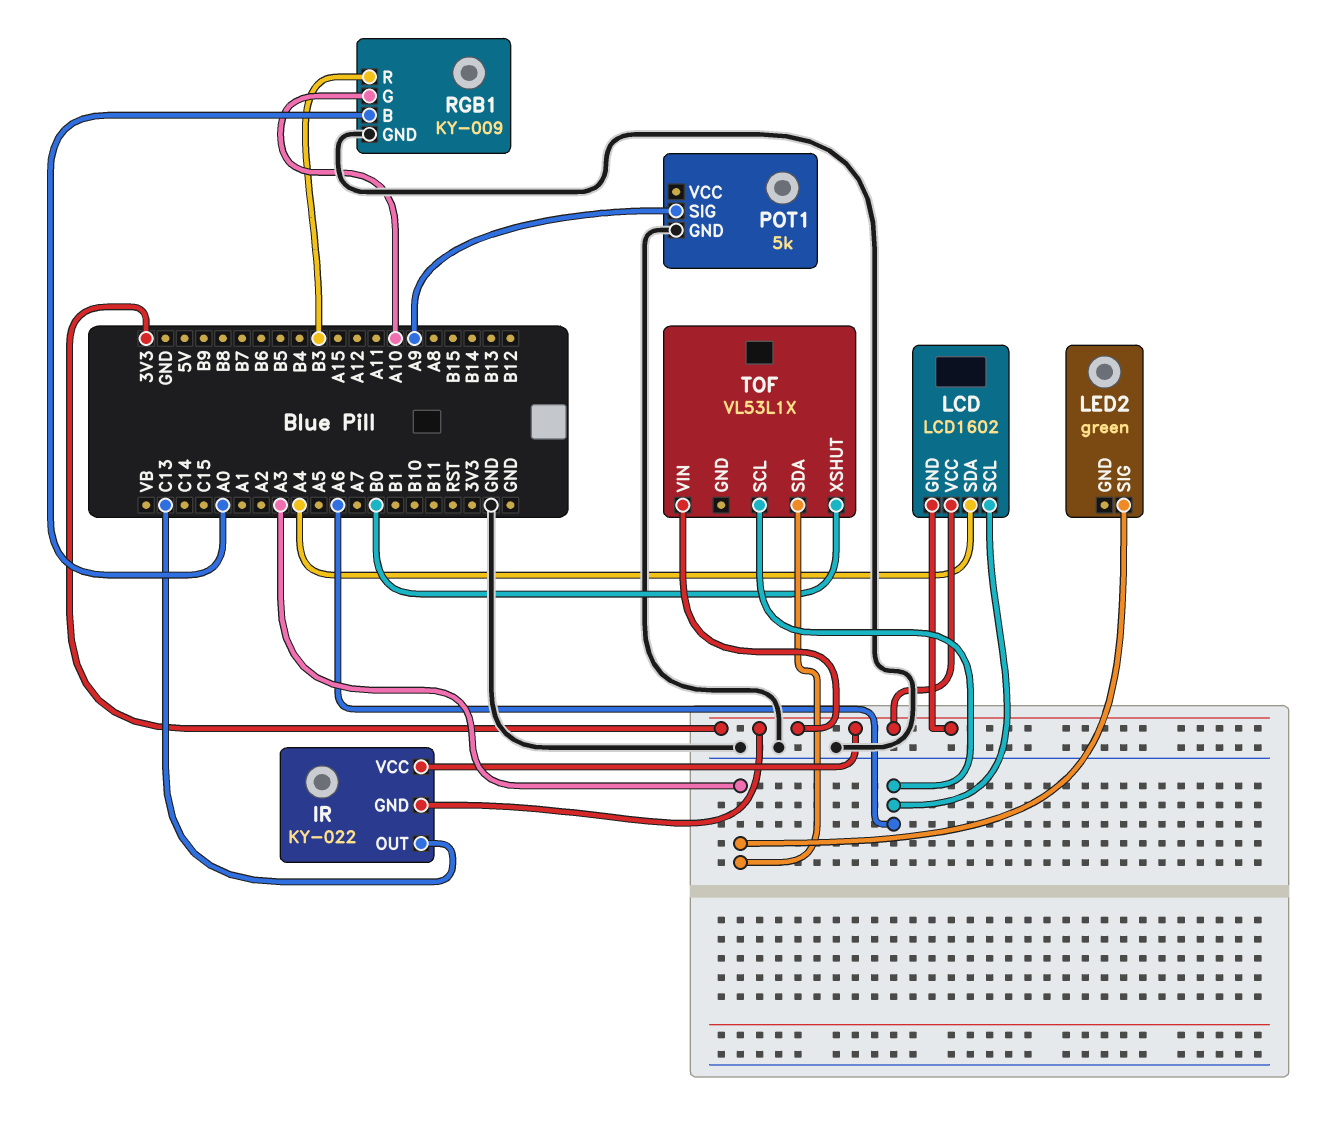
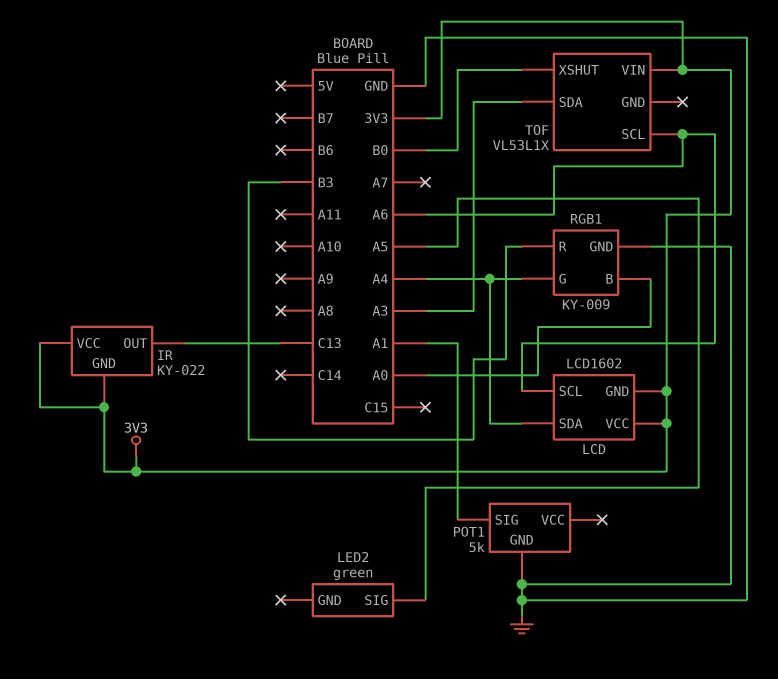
LED2 pin SIG: A3 -> A5
POT1 pin SIG: A9 -> A1
RGB1 pin G: A10 -> A4

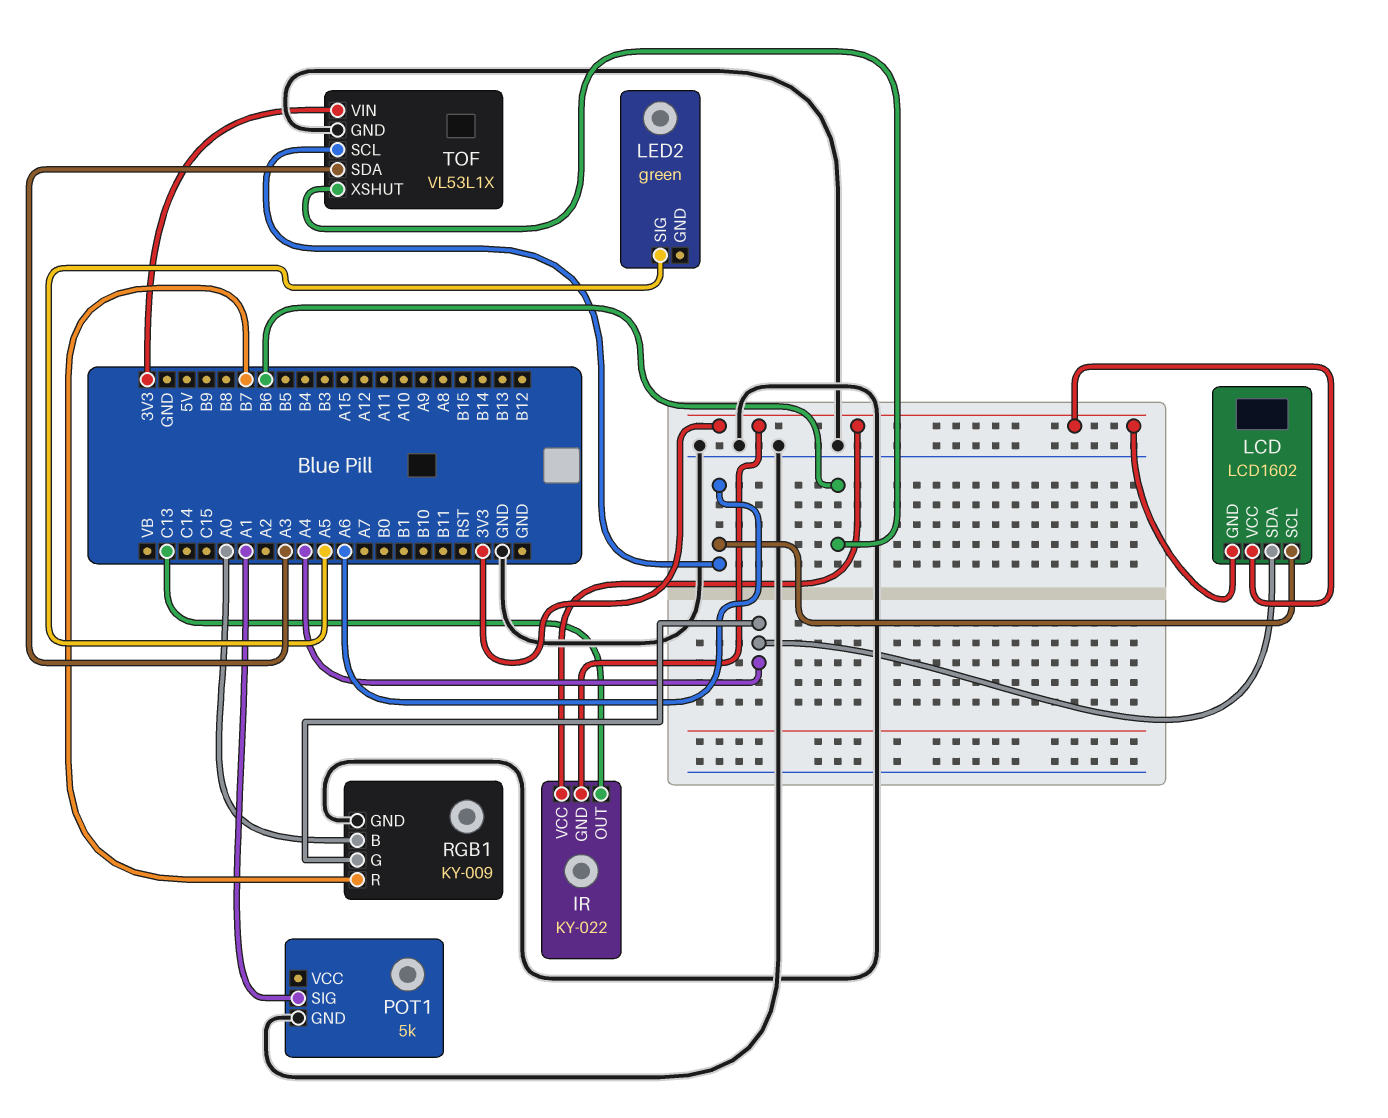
RGB1 pin R: B3 -> B7
TOF pin GND: none -> GND
TOF pin XSHUT: B0 -> B6

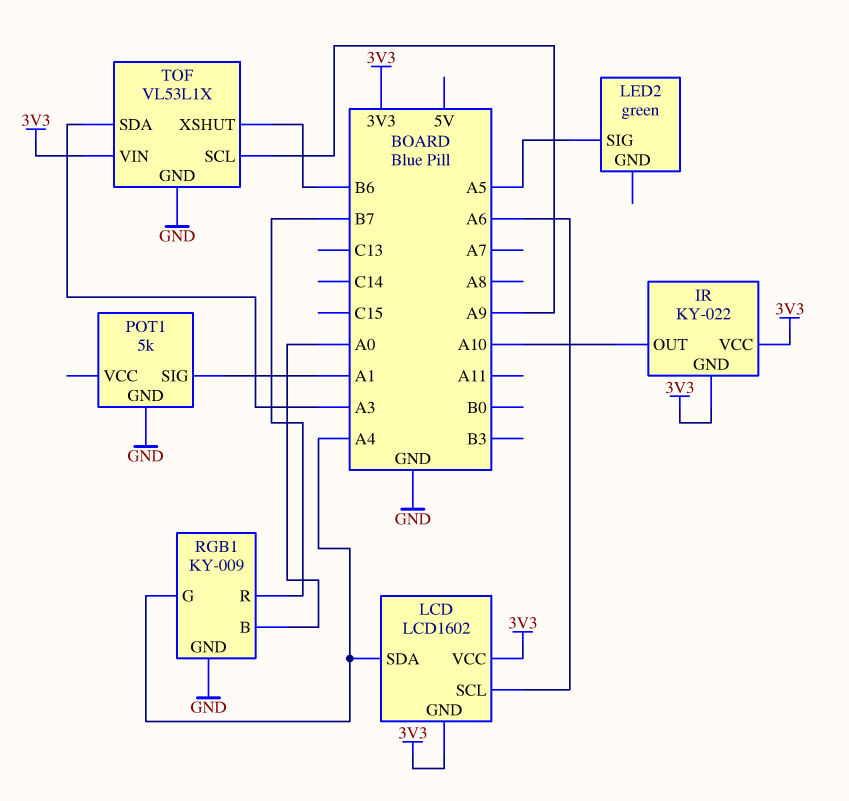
IR pin OUT: C13 -> A10
TOF pin SCL: A6 -> A9

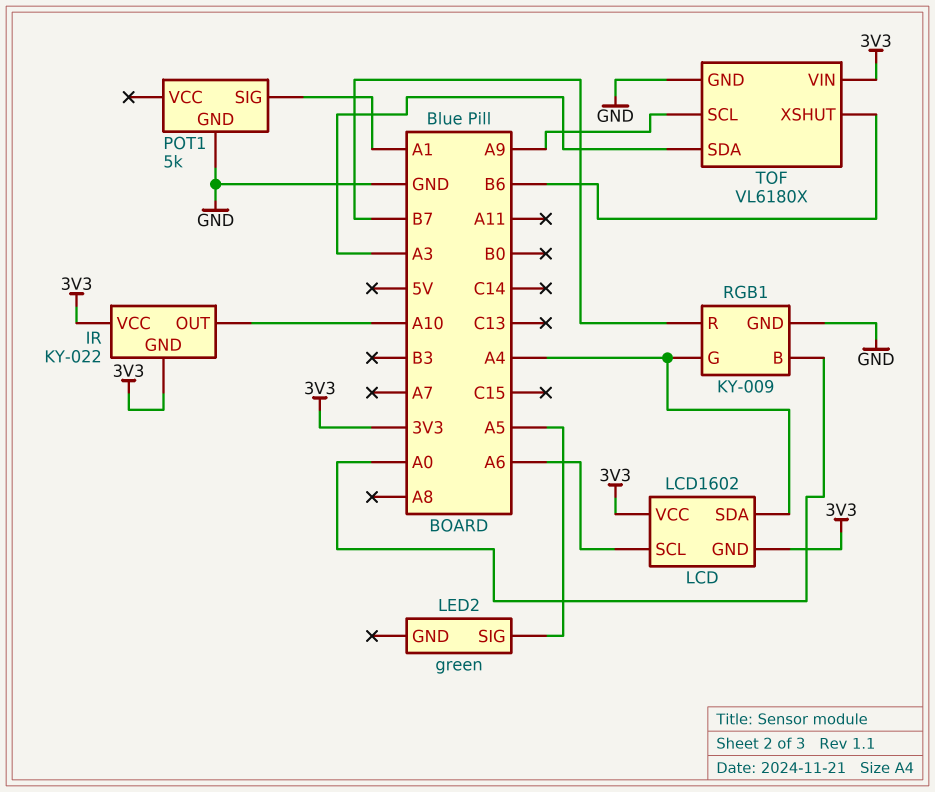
TOF: VL53L1X -> VL6180X

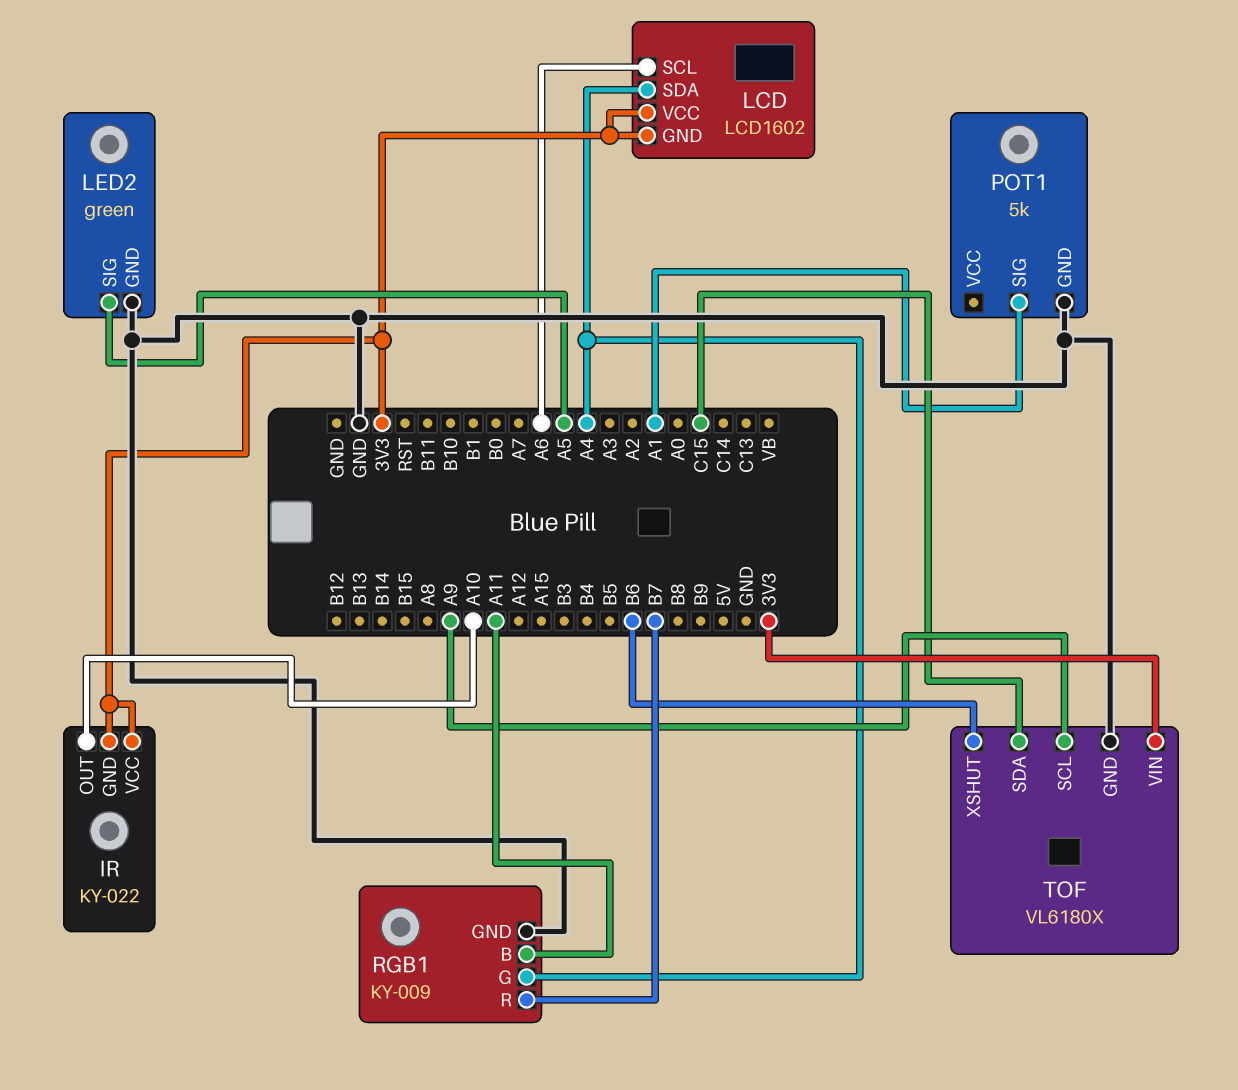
LED2 pin GND: none -> GND
RGB1 pin B: A0 -> A11
TOF pin SDA: A3 -> C15

